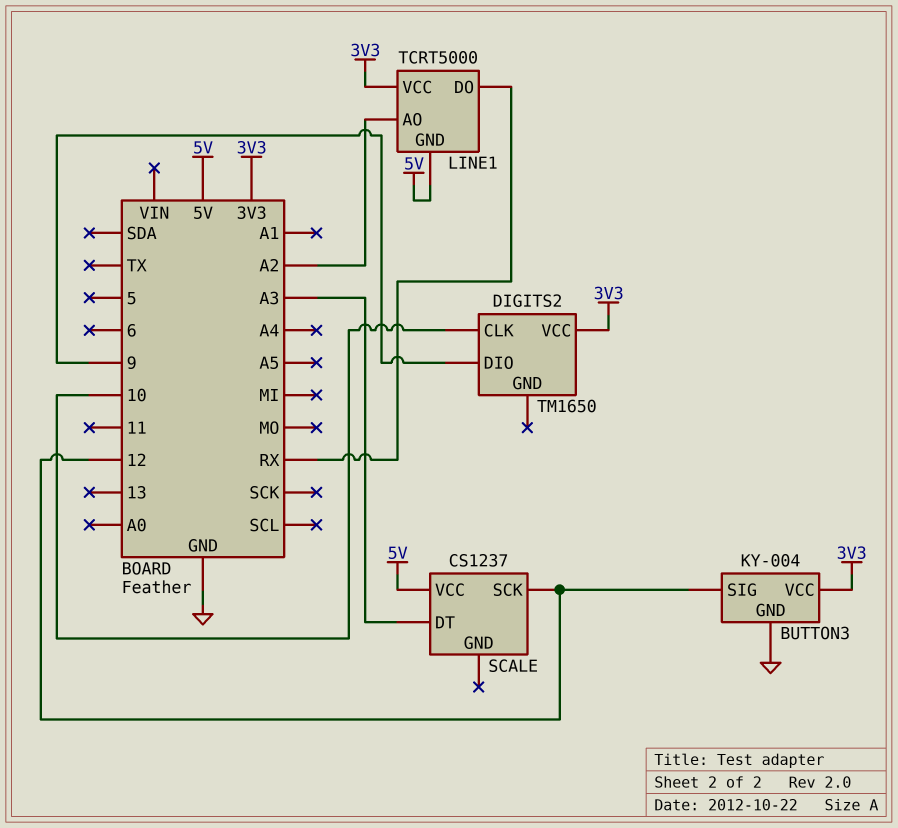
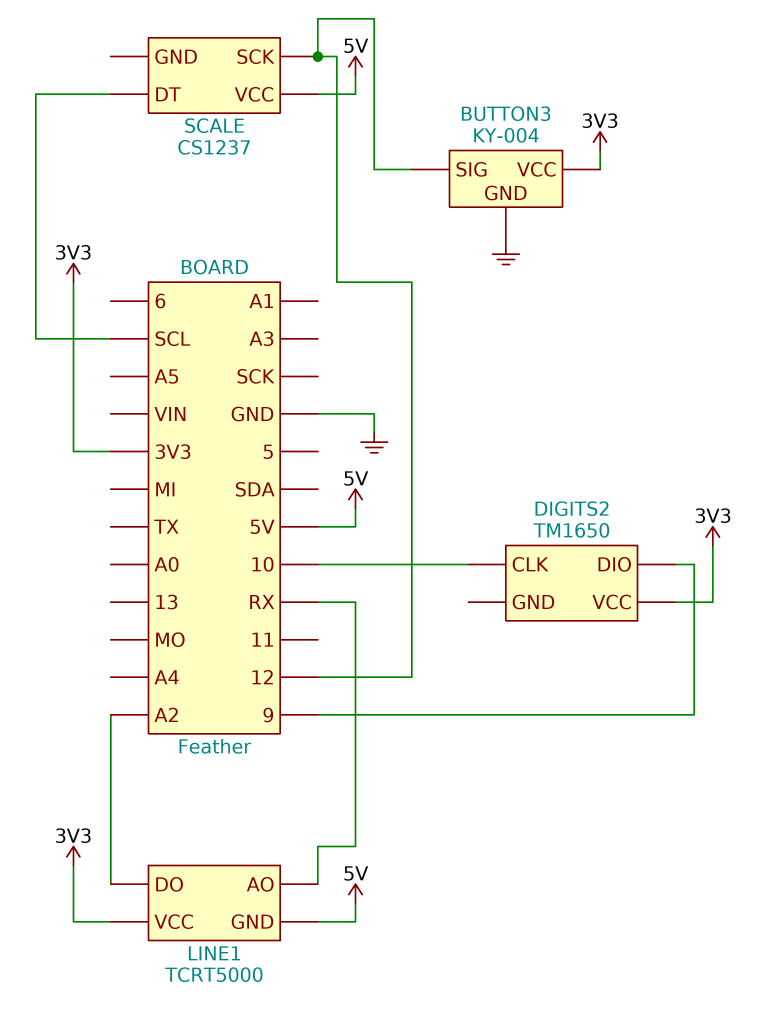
LINE1 pin AO: A2 -> RX
LINE1 pin DO: RX -> A2
SCALE pin DT: A3 -> SCL

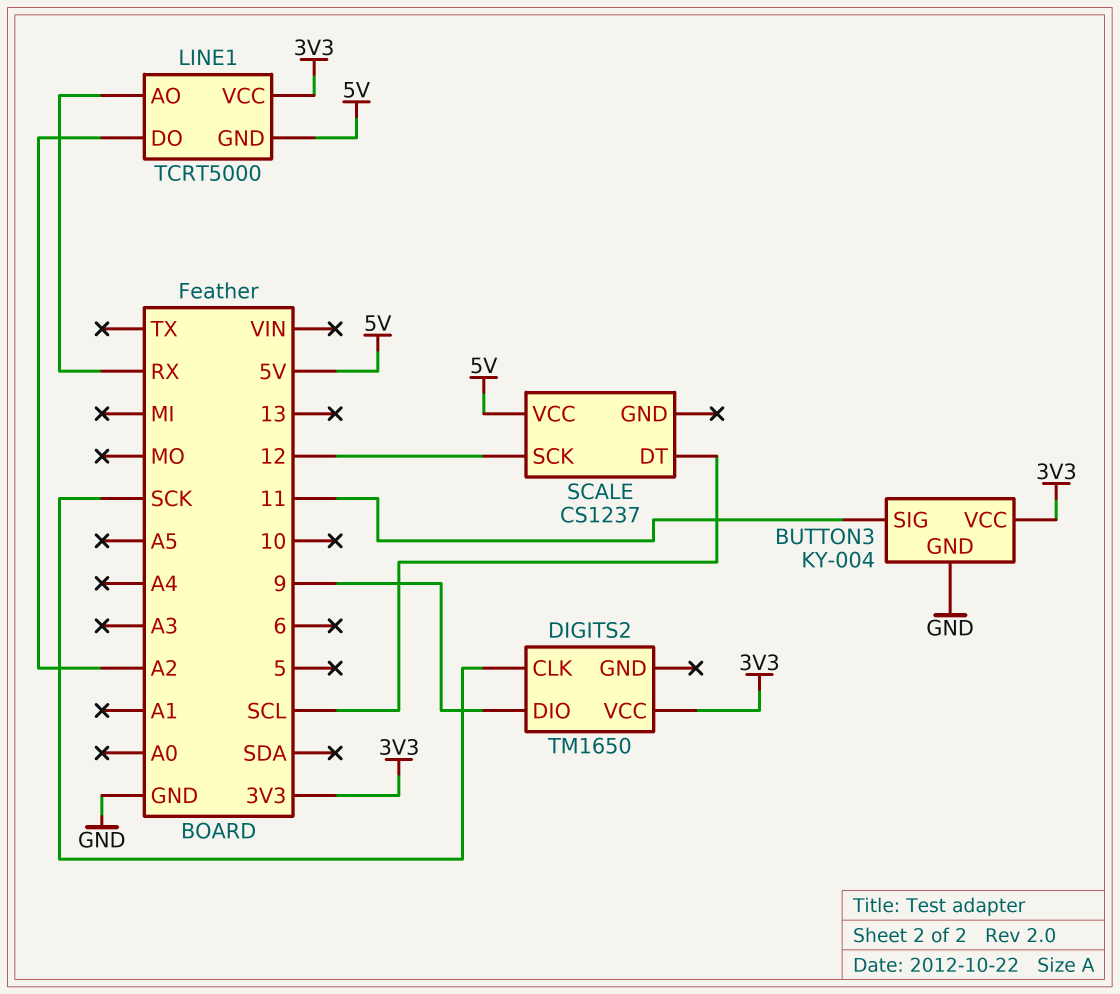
BUTTON3 pin SIG: 12 -> 11
DIGITS2 pin CLK: 10 -> SCK

